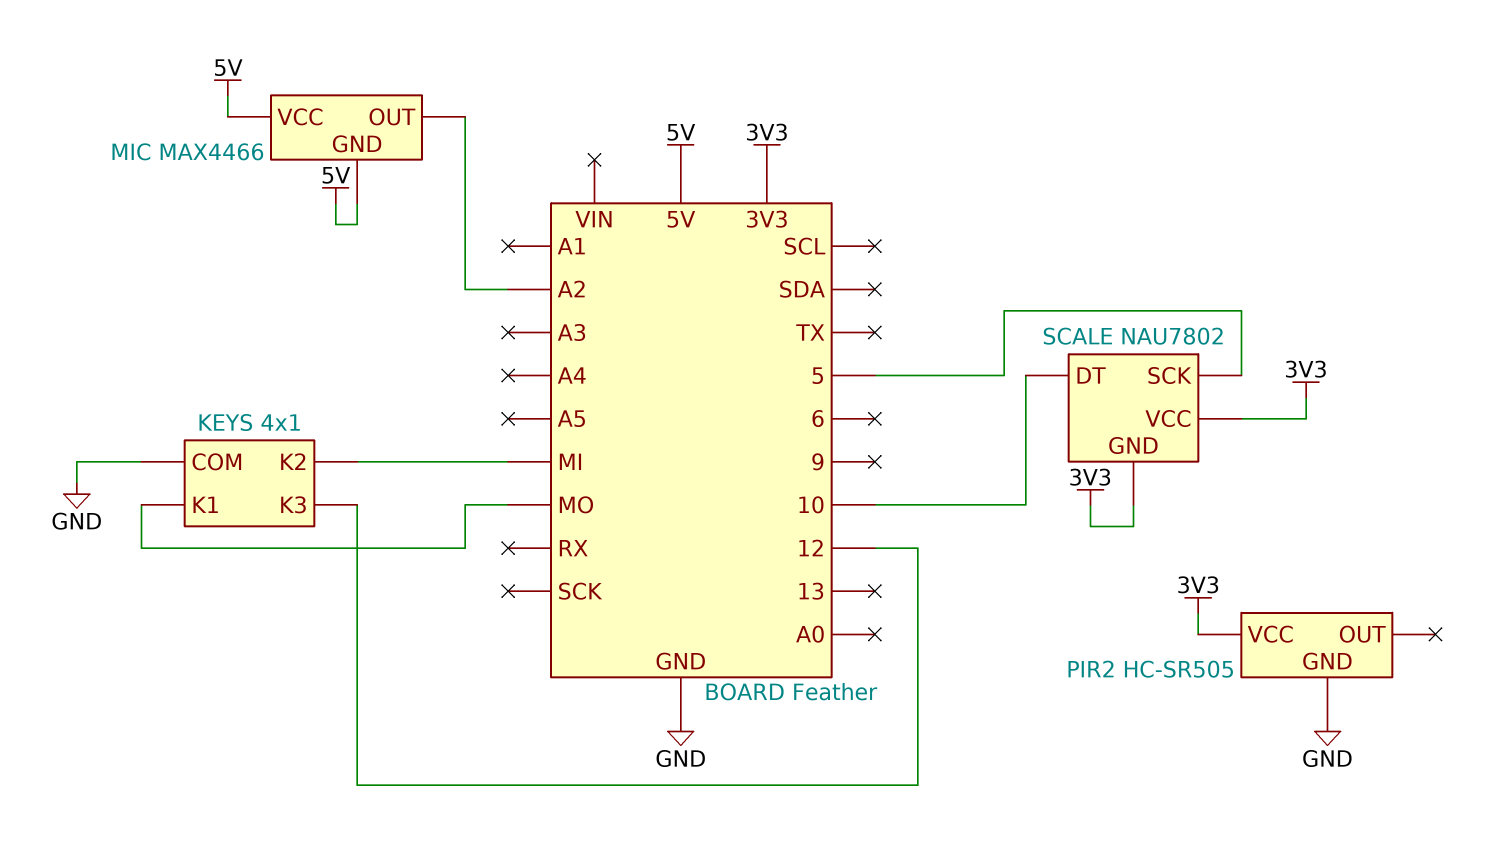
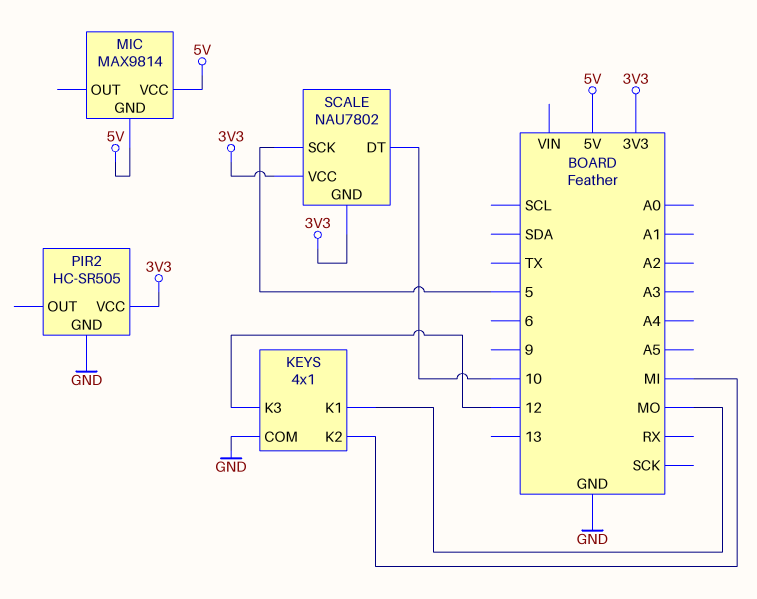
MIC: MAX4466 -> MAX9814
MIC pin OUT: A2 -> none

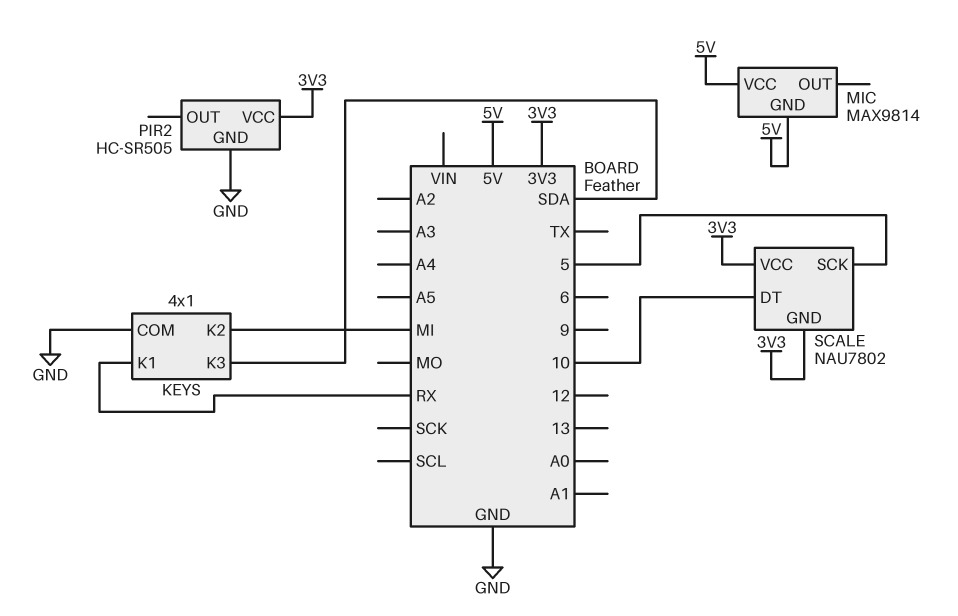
KEYS pin K1: MO -> RX
KEYS pin K3: 12 -> SDA

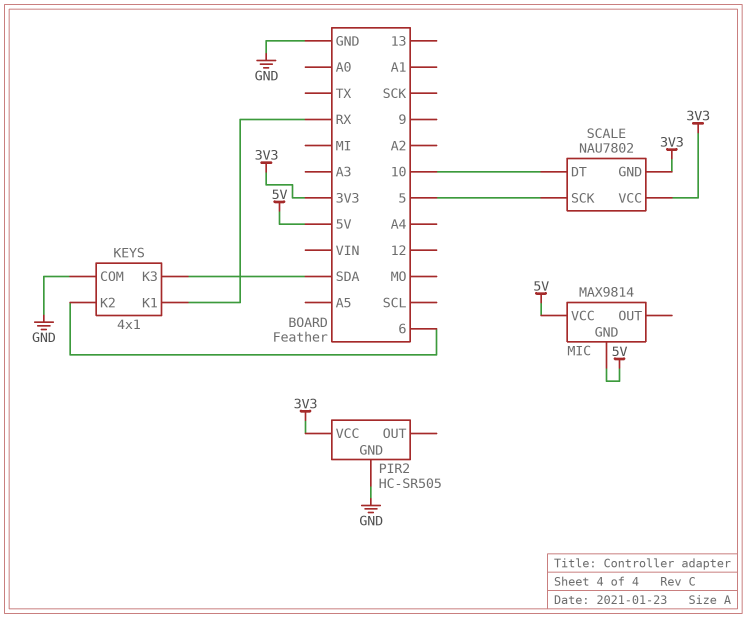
KEYS pin K2: MI -> 6

